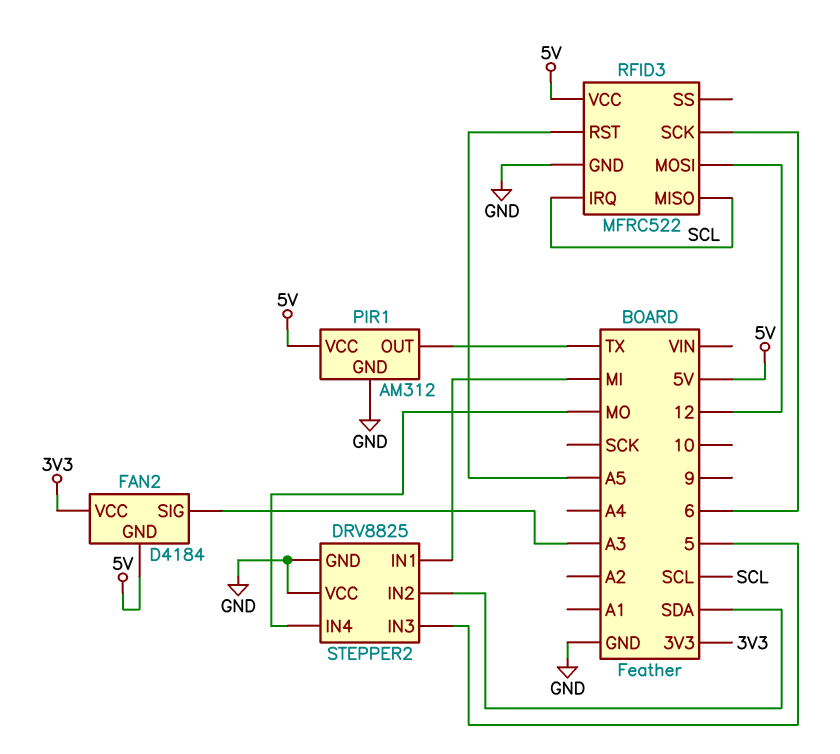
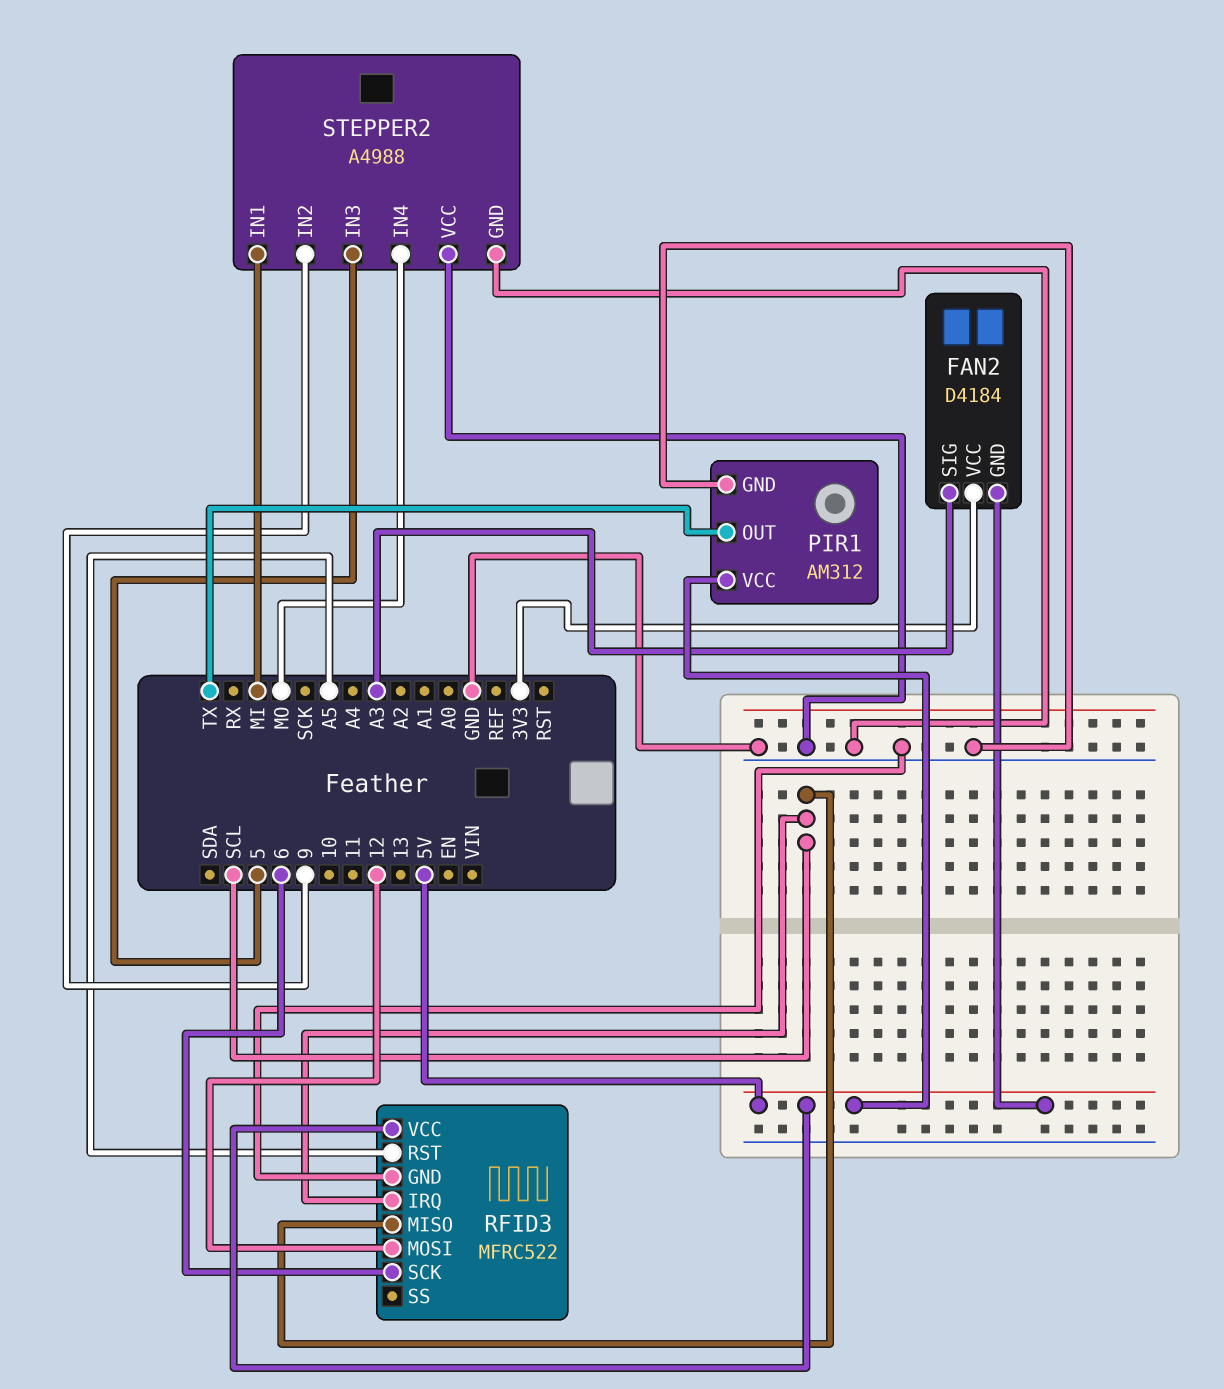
STEPPER2: DRV8825 -> A4988
STEPPER2 pin IN2: SDA -> 9

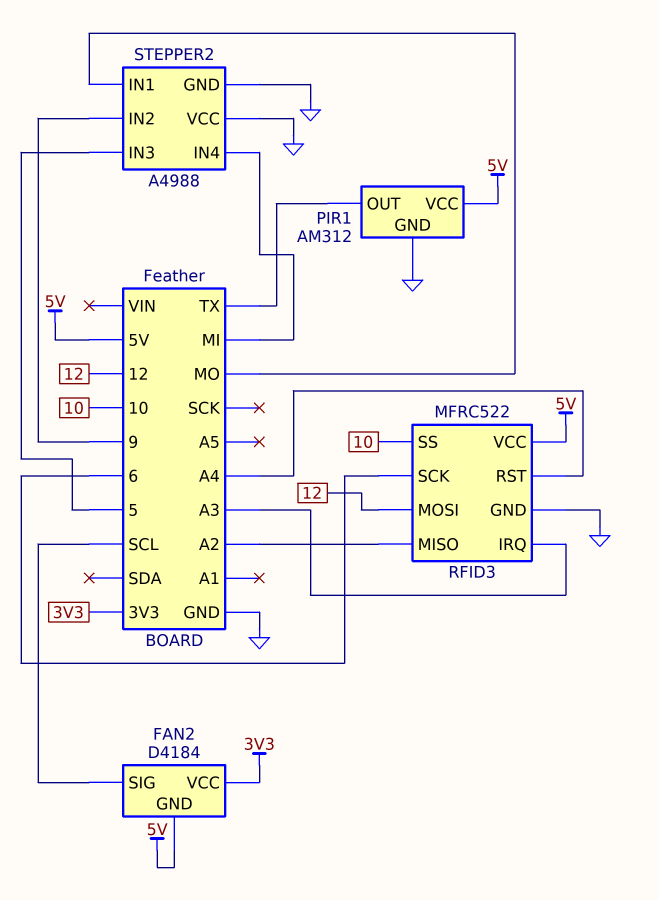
FAN2 pin SIG: A3 -> SCL
RFID3 pin IRQ: SCL -> A3
RFID3 pin MISO: SCL -> A2
RFID3 pin RST: A5 -> A4
RFID3 pin SS: none -> 10
STEPPER2 pin IN1: MI -> MO
STEPPER2 pin IN4: MO -> MI

